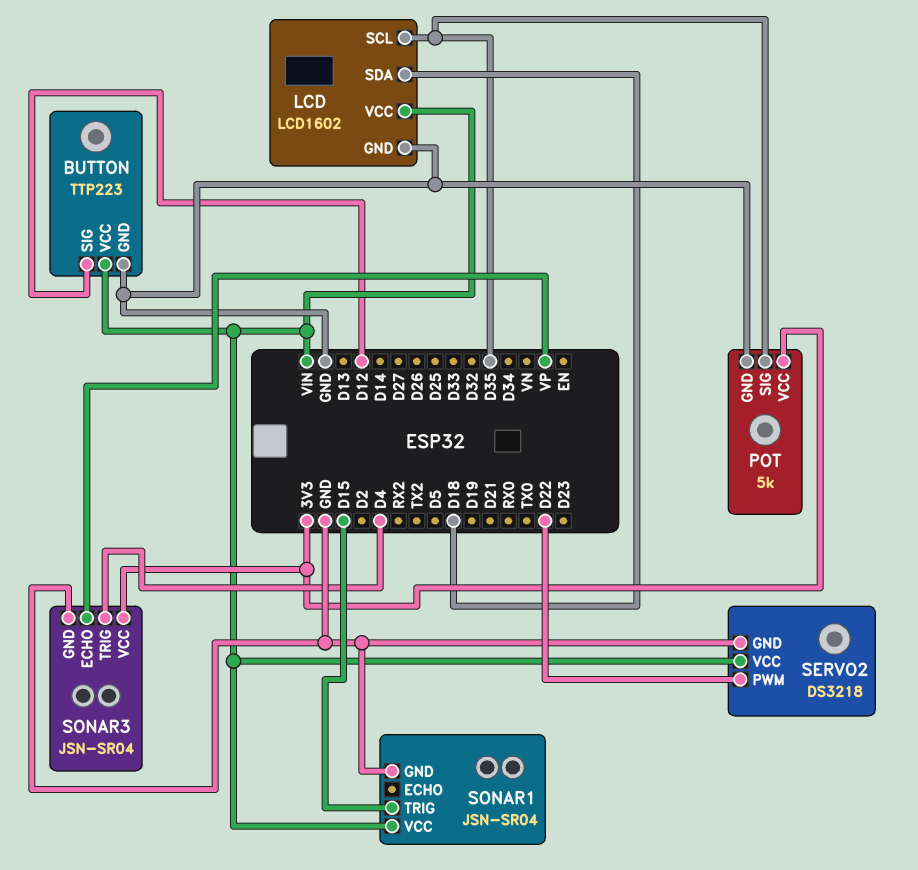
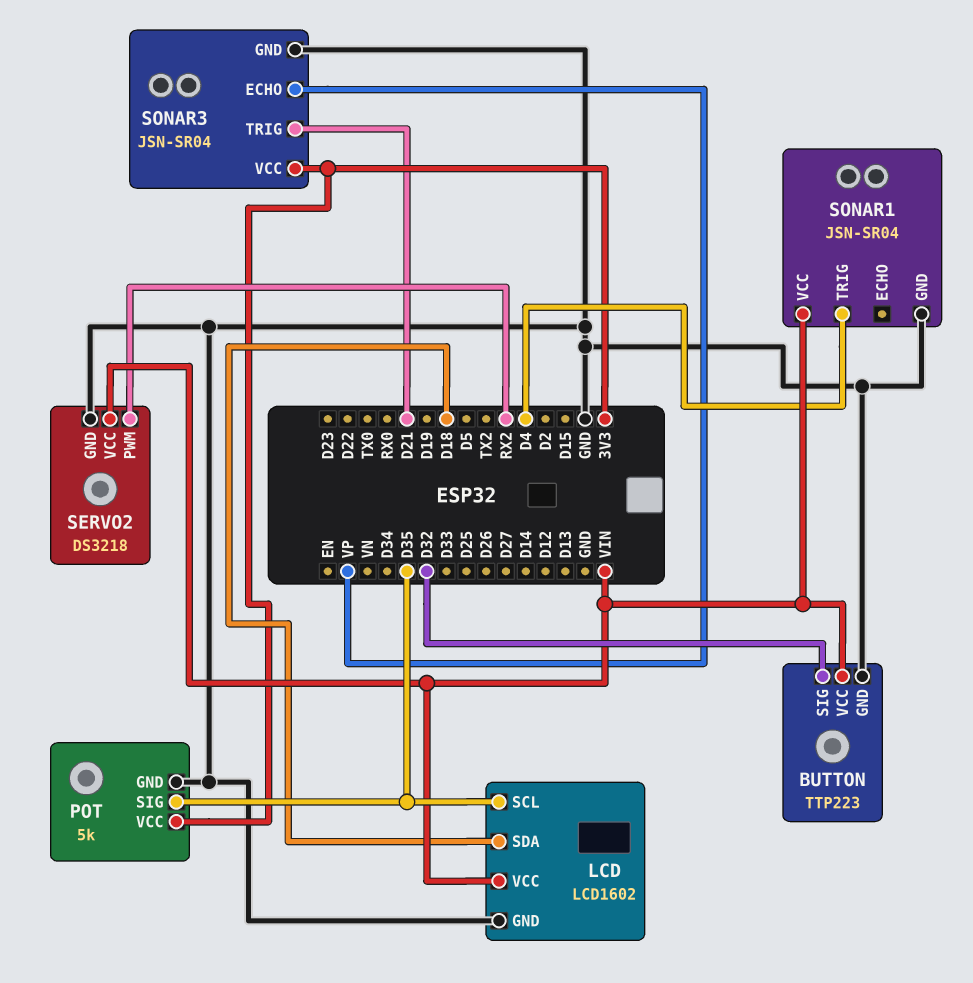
BUTTON pin SIG: D12 -> D32
SERVO2 pin PWM: D22 -> RX2
SONAR1 pin TRIG: D15 -> D4
SONAR3 pin TRIG: D4 -> D21

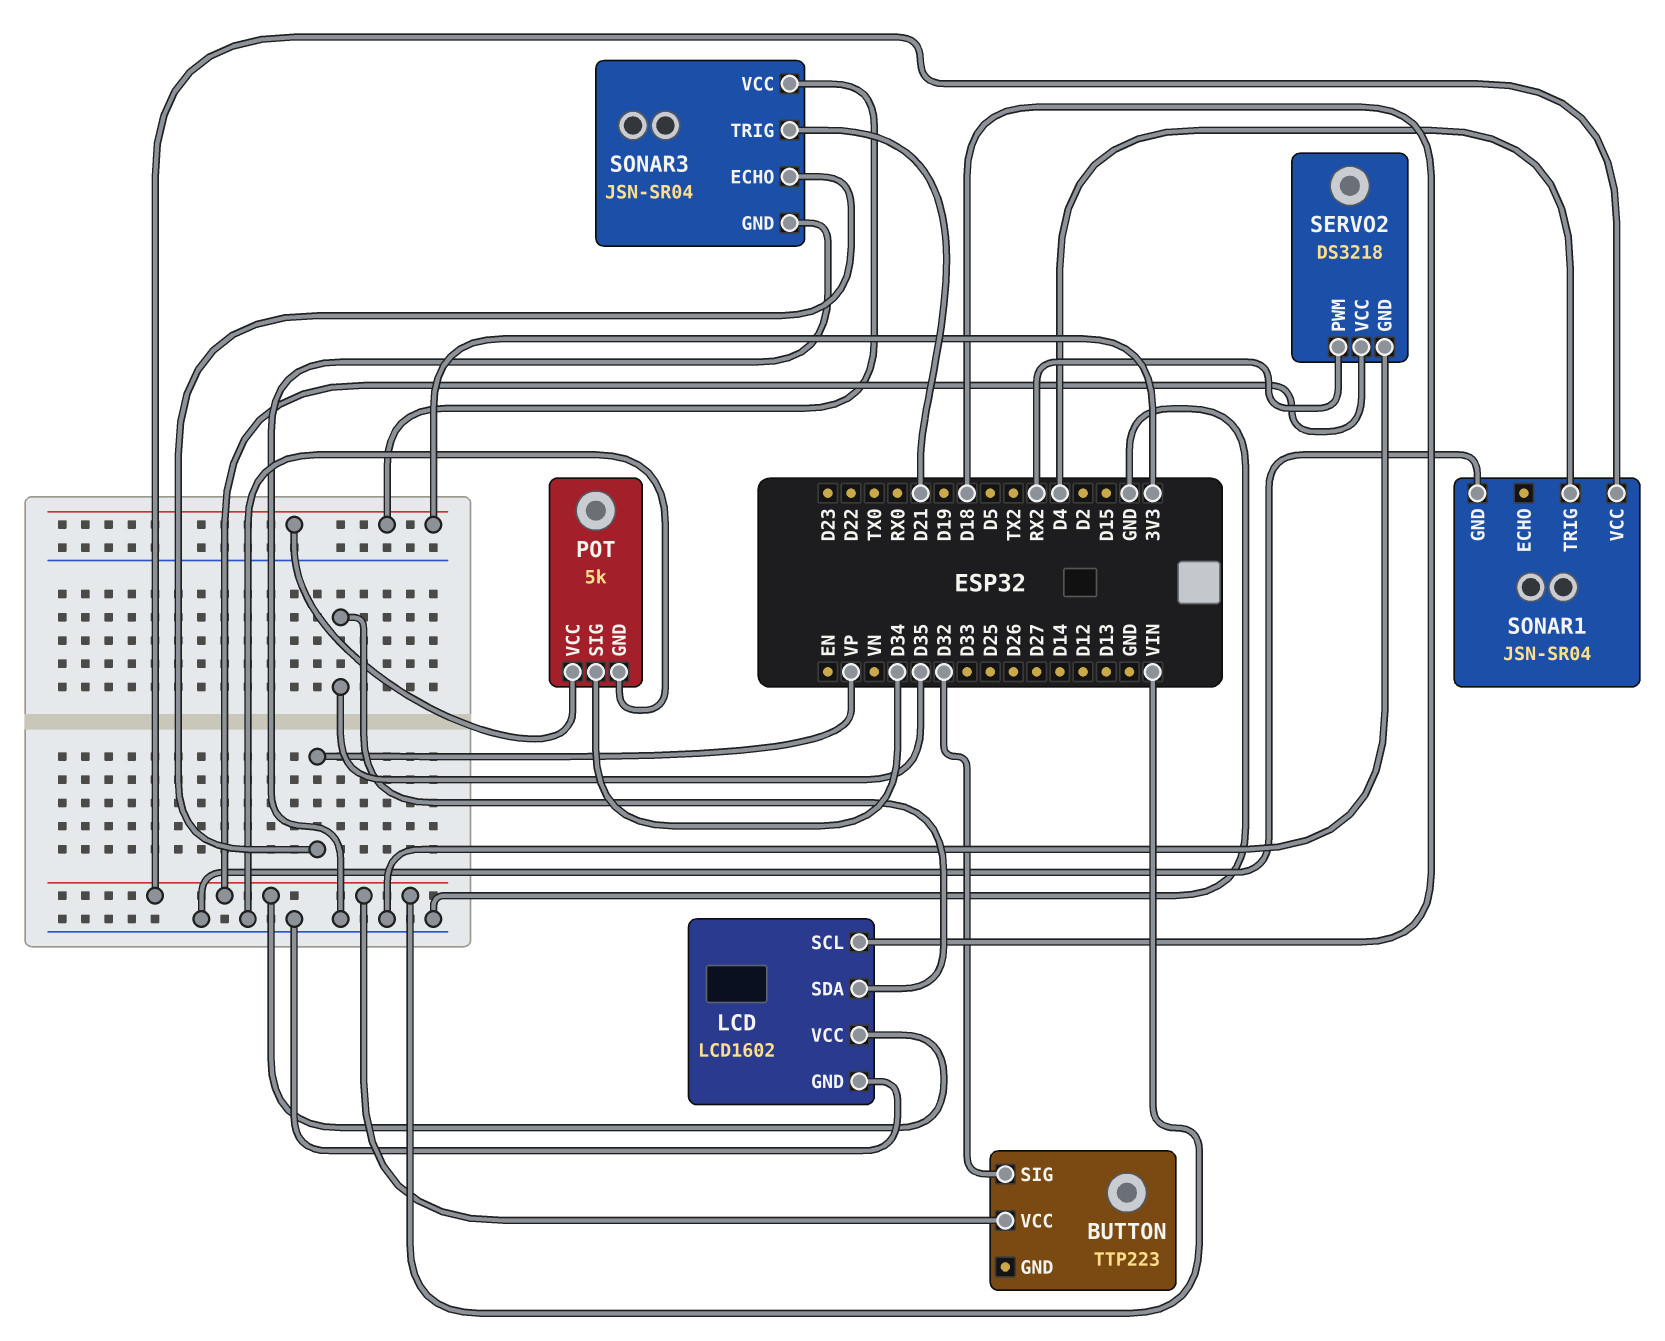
BUTTON pin GND: GND -> none
LCD pin SCL: D35 -> D18
LCD pin SDA: D18 -> D35
POT pin SIG: D35 -> D34

